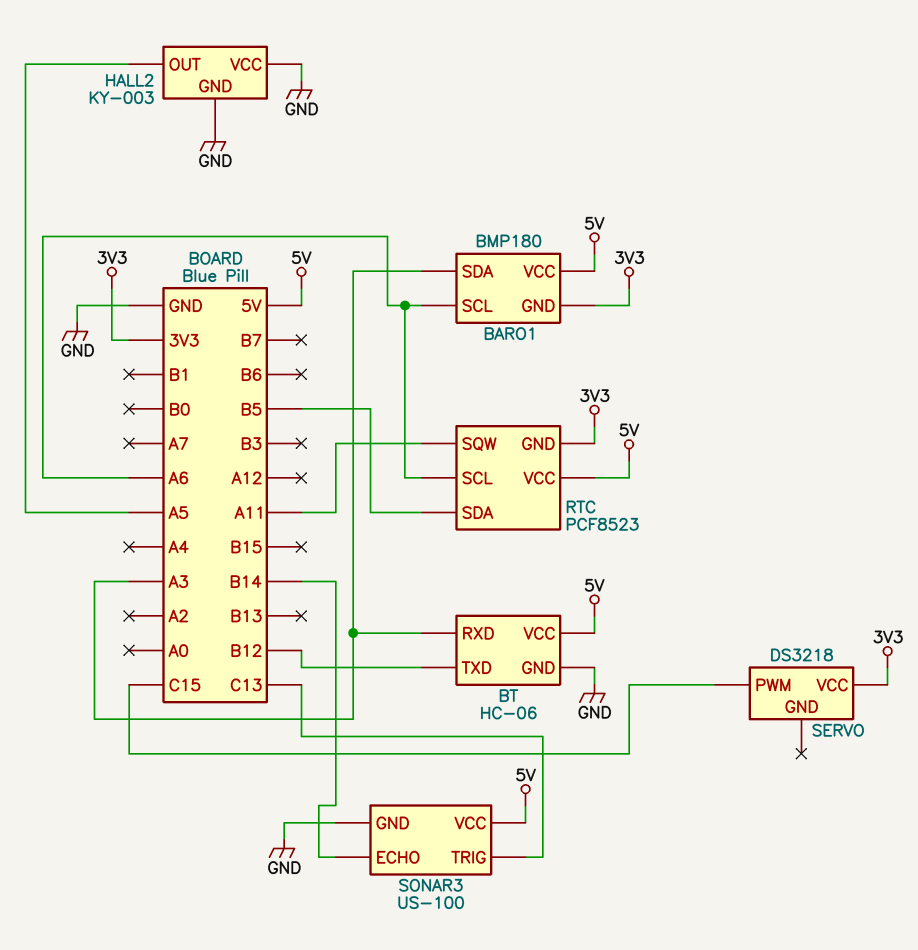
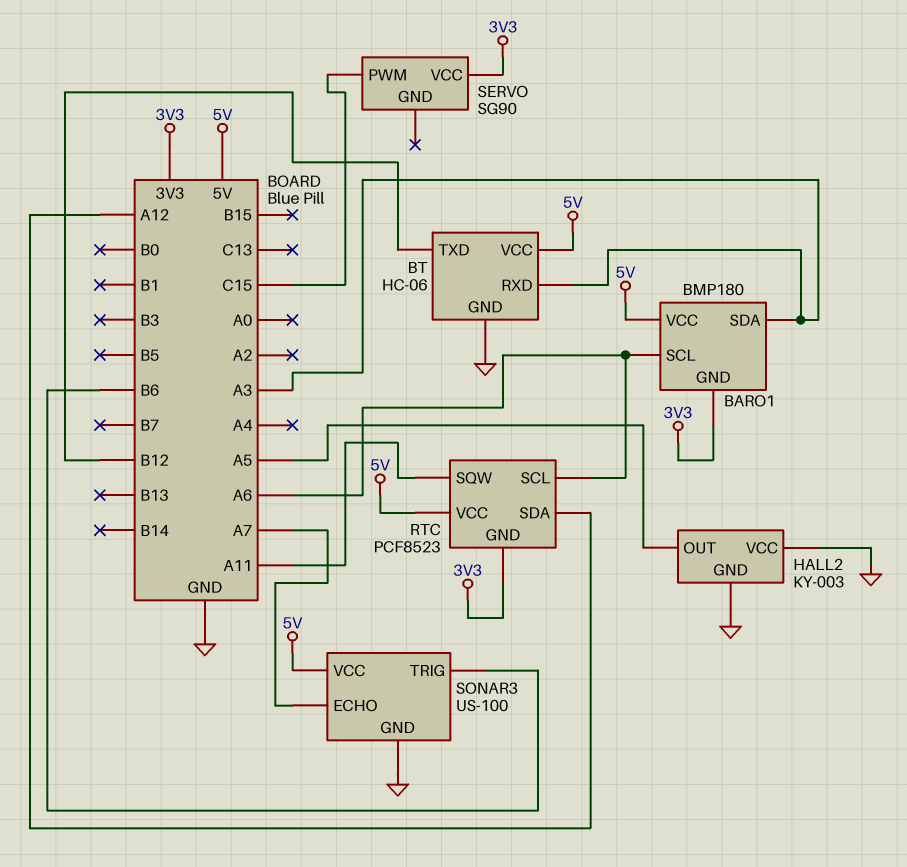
RTC pin SDA: B5 -> A12
SERVO: DS3218 -> SG90
SONAR3 pin ECHO: B14 -> A7
SONAR3 pin TRIG: C13 -> B6

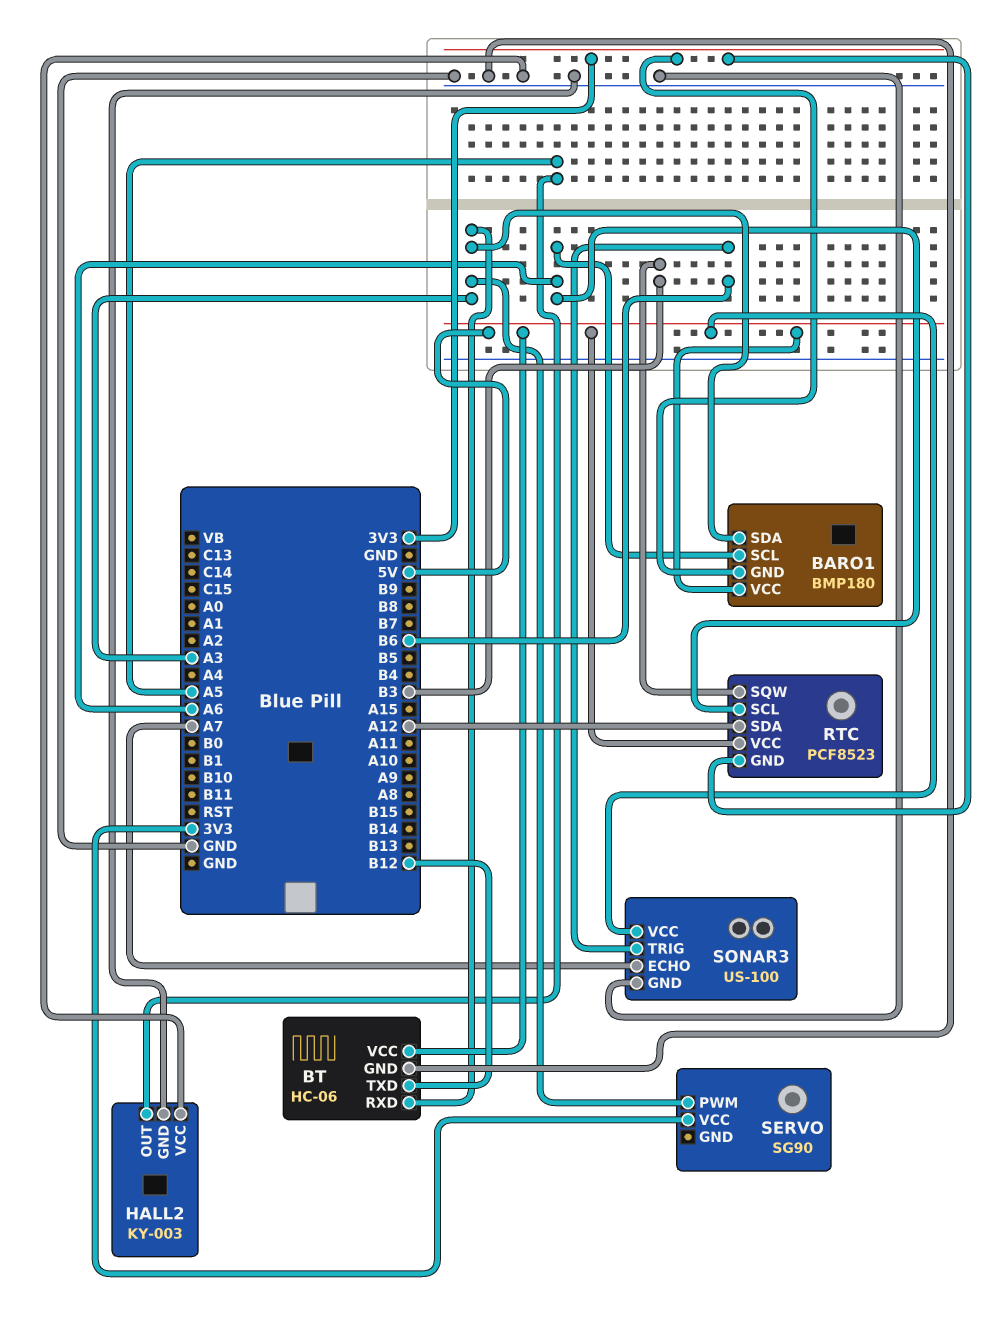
RTC pin SQW: A11 -> B3
SERVO pin PWM: C15 -> A3

